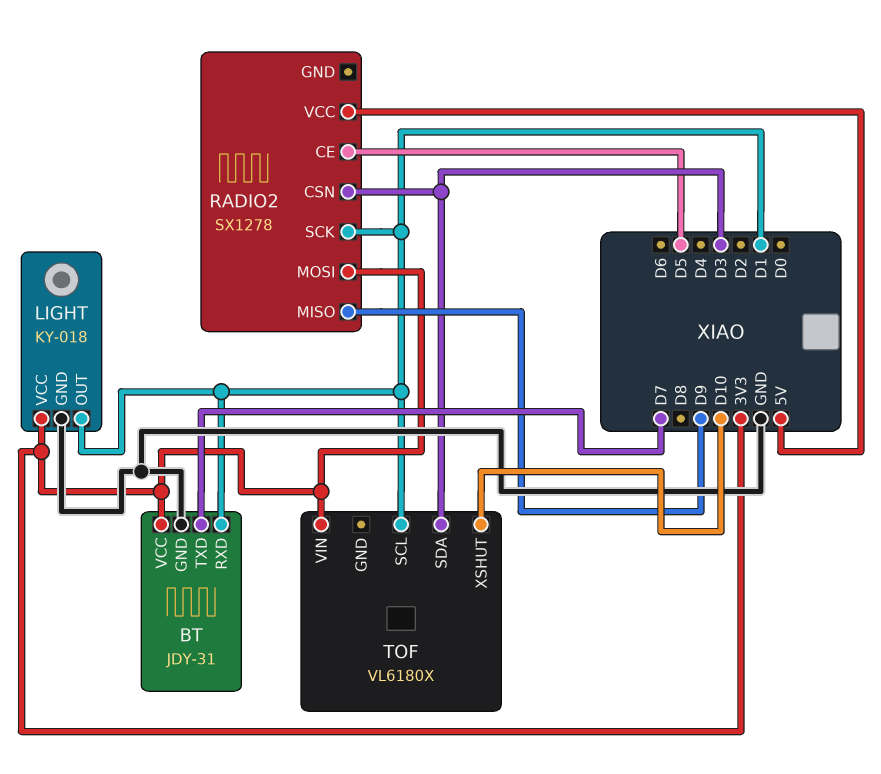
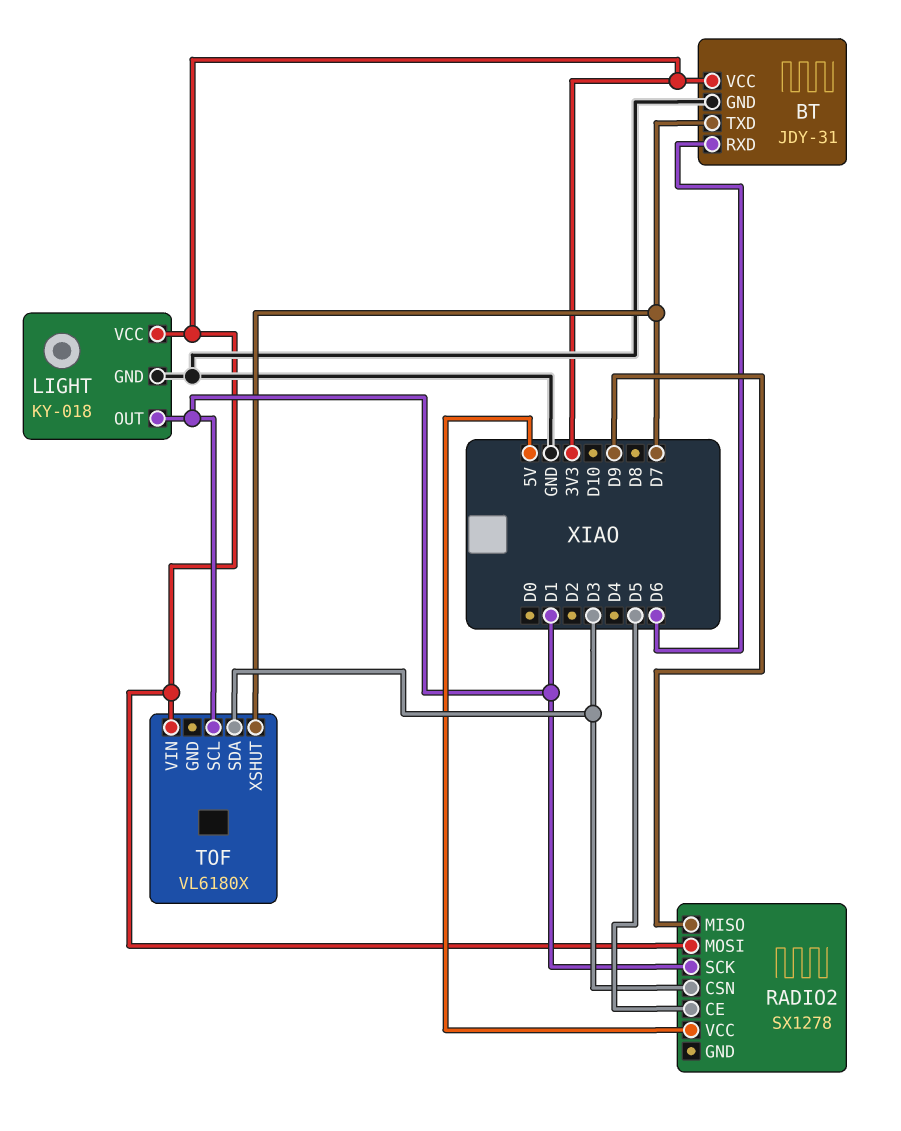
BT pin RXD: D1 -> D6
TOF pin XSHUT: D10 -> D7

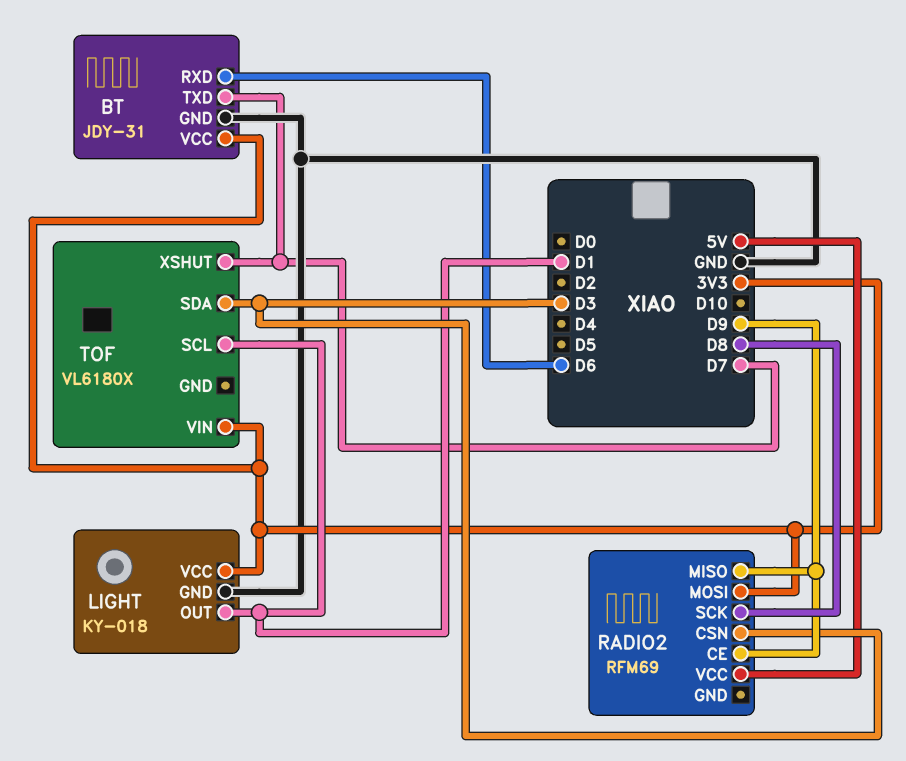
RADIO2: SX1278 -> RFM69
RADIO2 pin CE: D5 -> D9
RADIO2 pin SCK: D1 -> D8

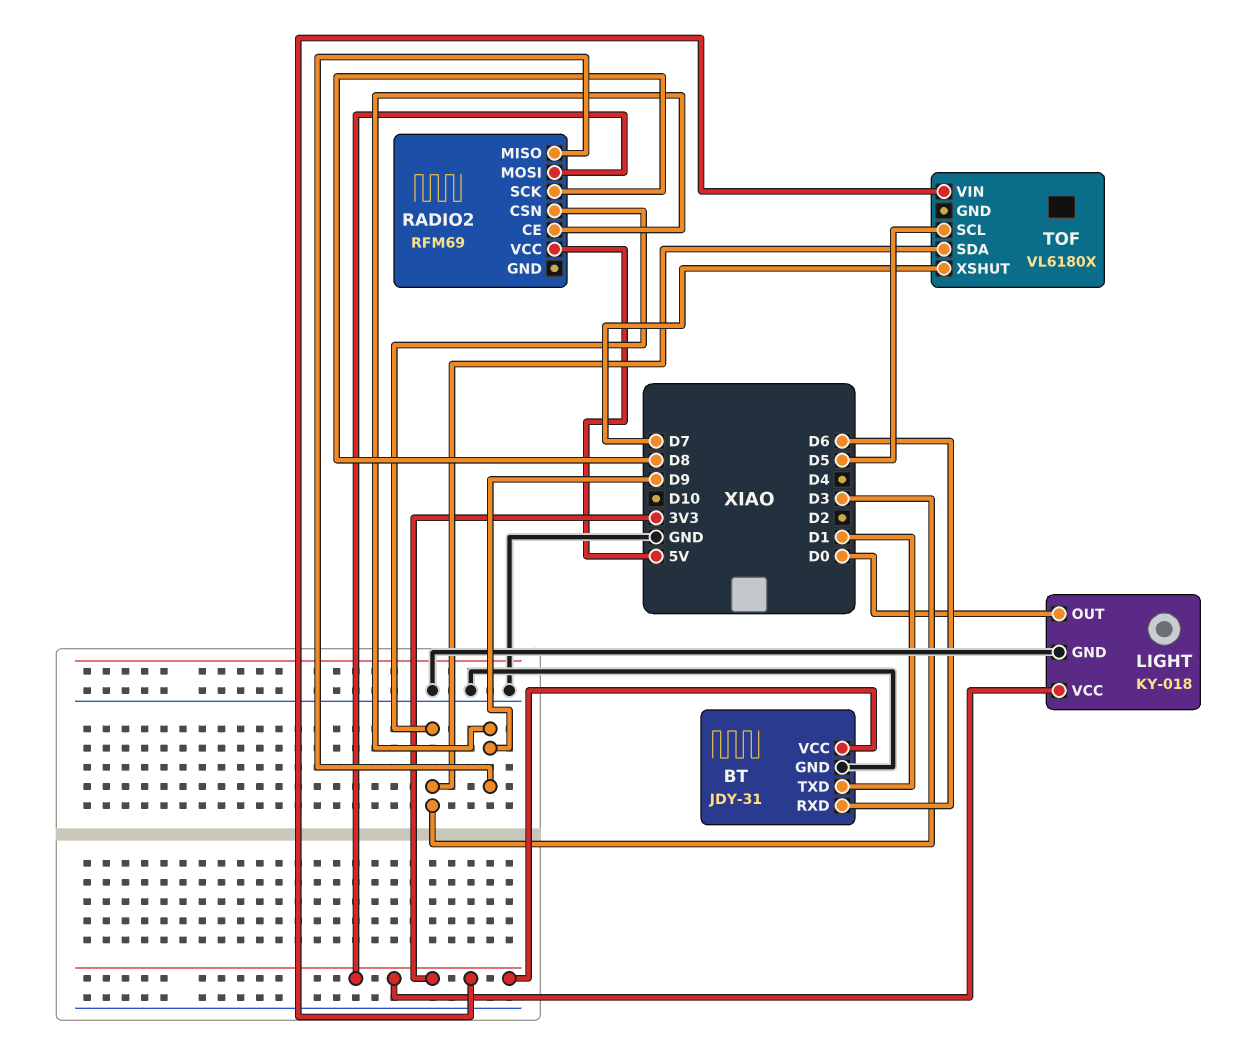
BT pin TXD: D7 -> D1
LIGHT pin OUT: D1 -> D0
TOF pin SCL: D1 -> D5

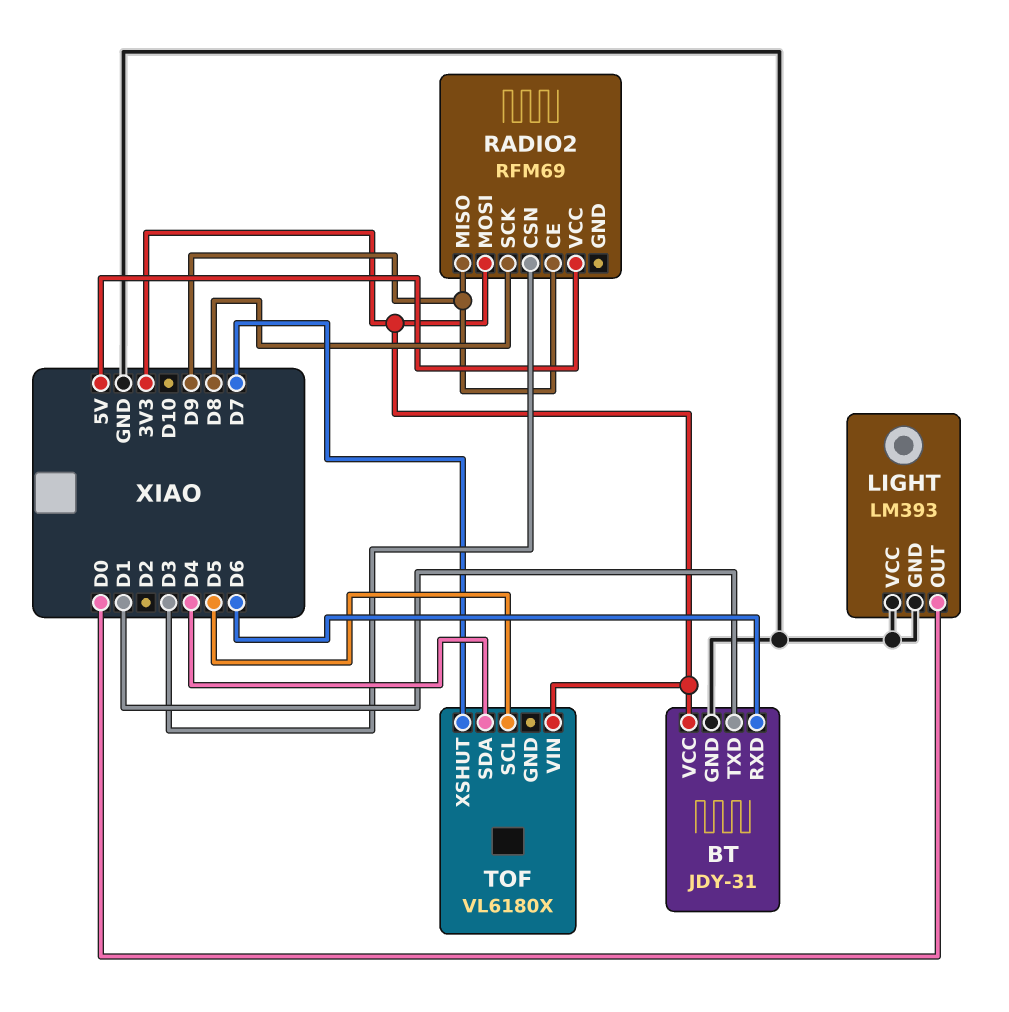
LIGHT: KY-018 -> LM393
LIGHT pin VCC: 3V3 -> GND
TOF pin SDA: D3 -> D4

